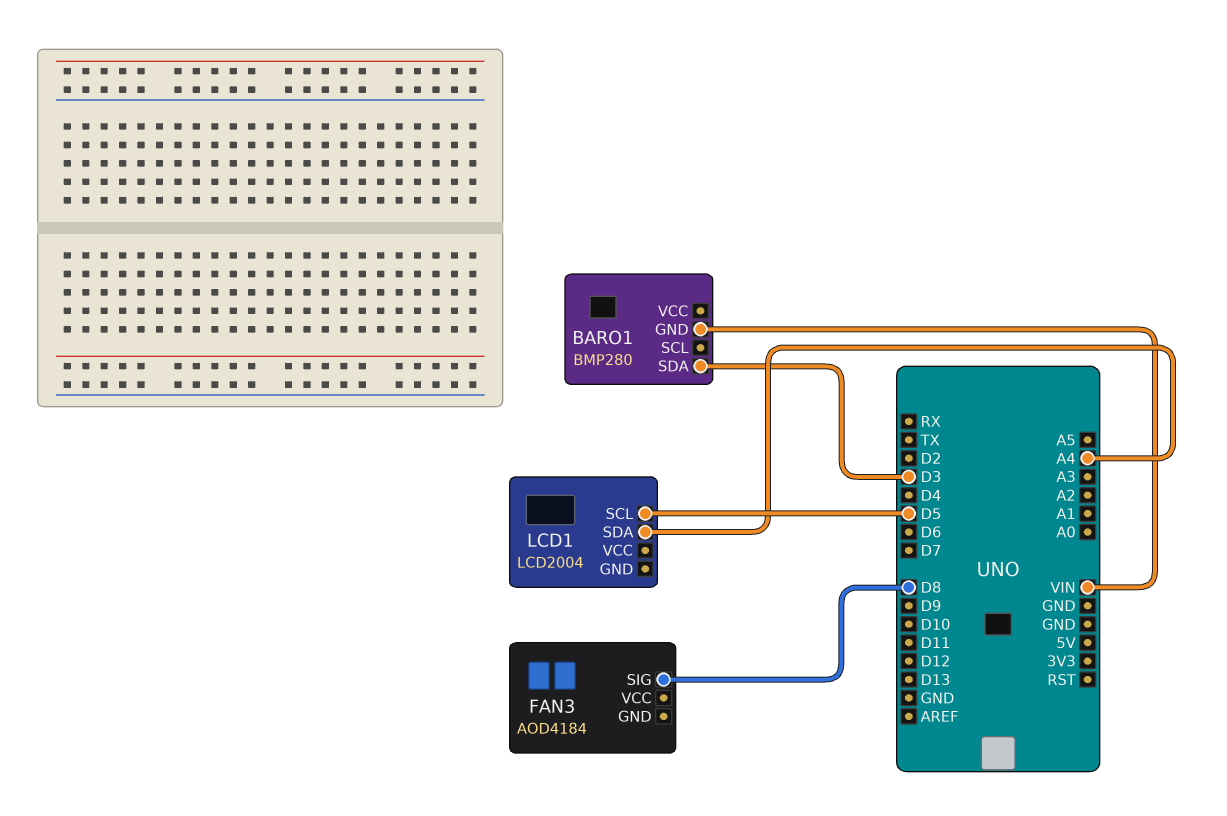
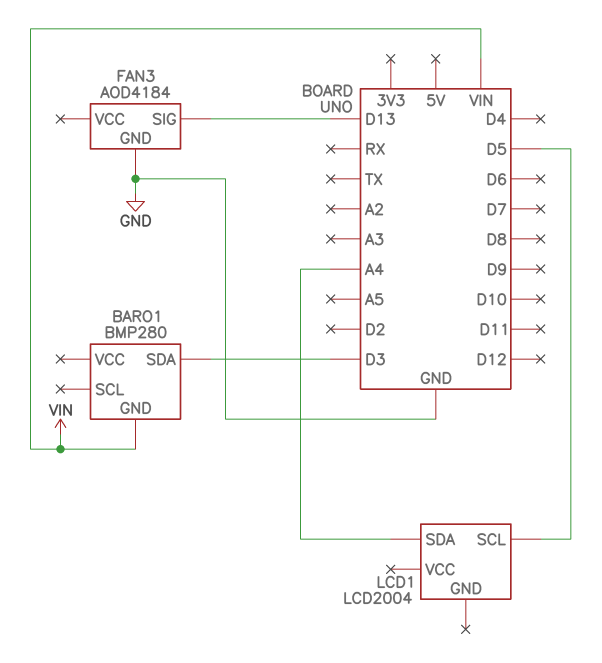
FAN3 pin GND: none -> GND
FAN3 pin SIG: D8 -> D13

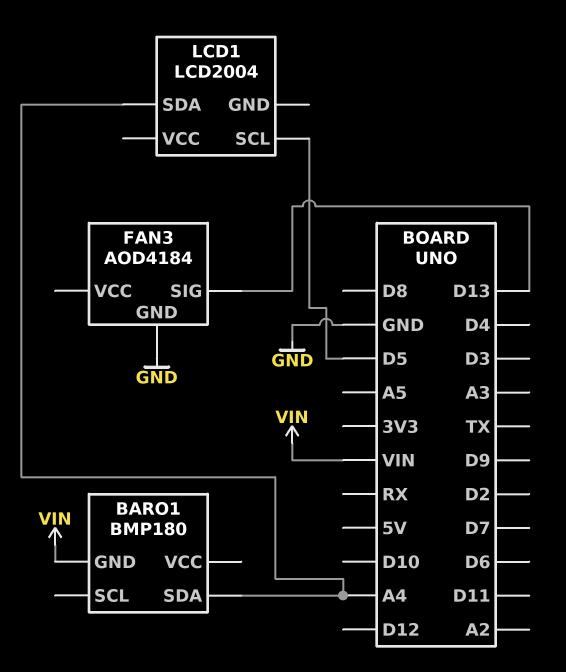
BARO1: BMP280 -> BMP180
BARO1 pin SDA: D3 -> A4

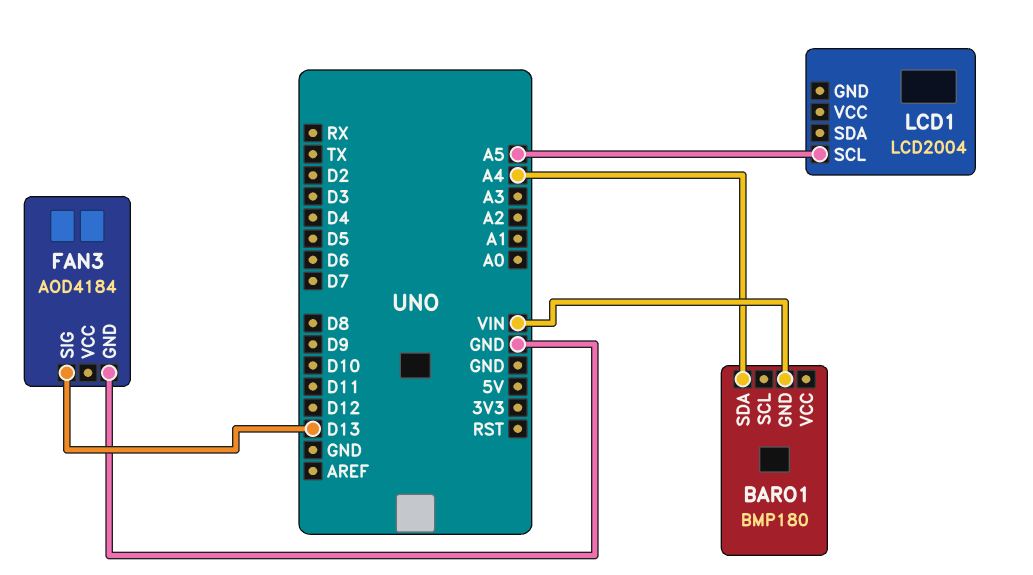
LCD1 pin SCL: D5 -> A5
LCD1 pin SDA: A4 -> none

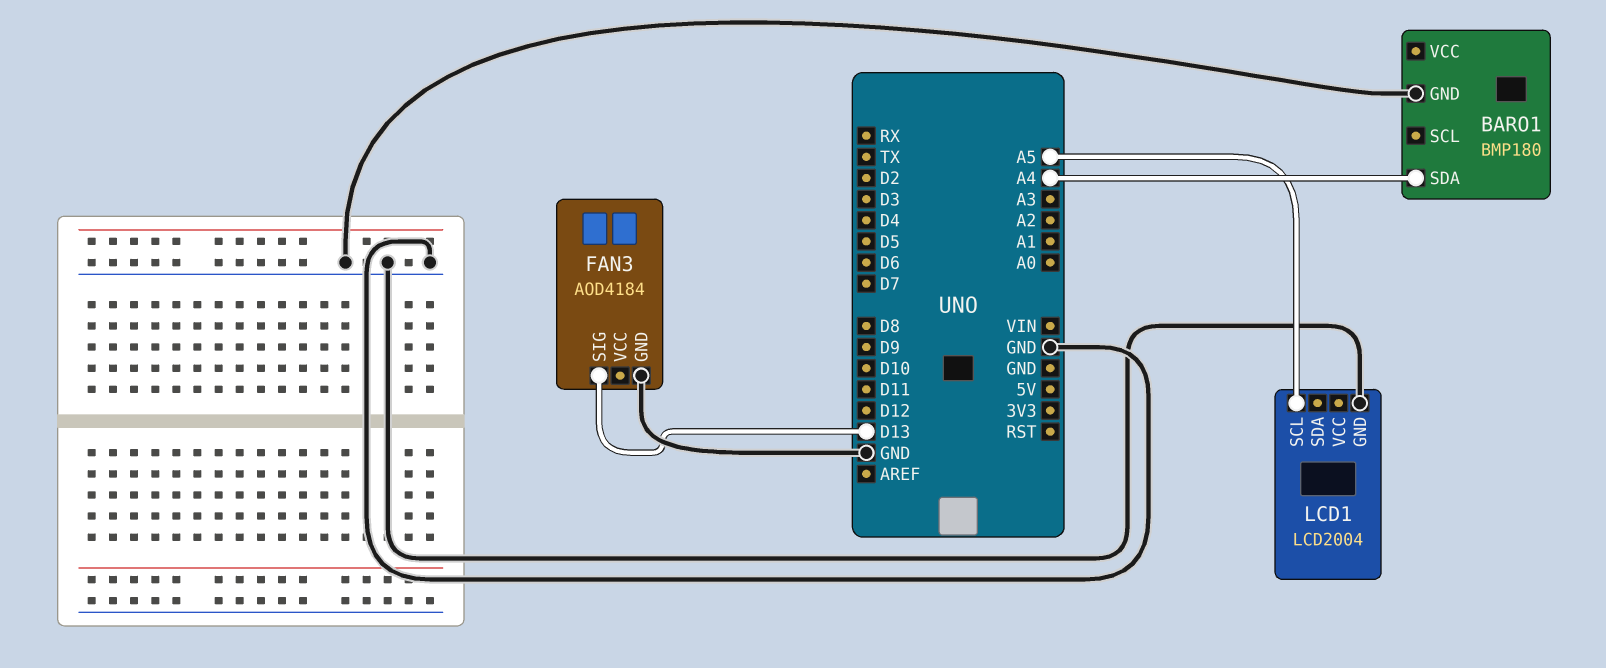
BARO1 pin GND: VIN -> GND
LCD1 pin GND: none -> GND

